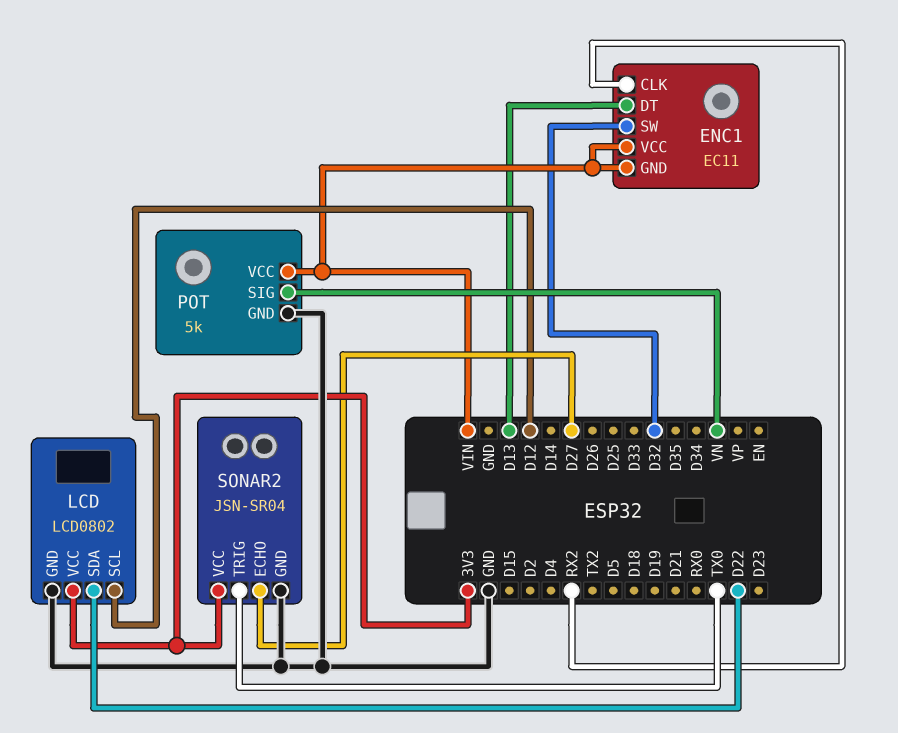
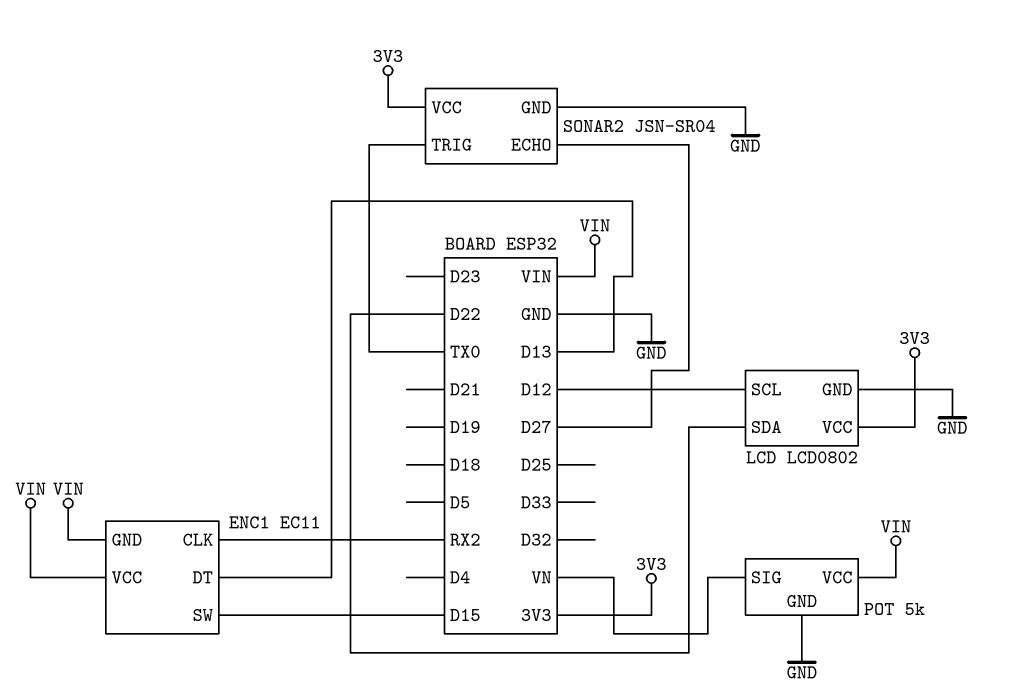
ENC1 pin SW: D32 -> D15

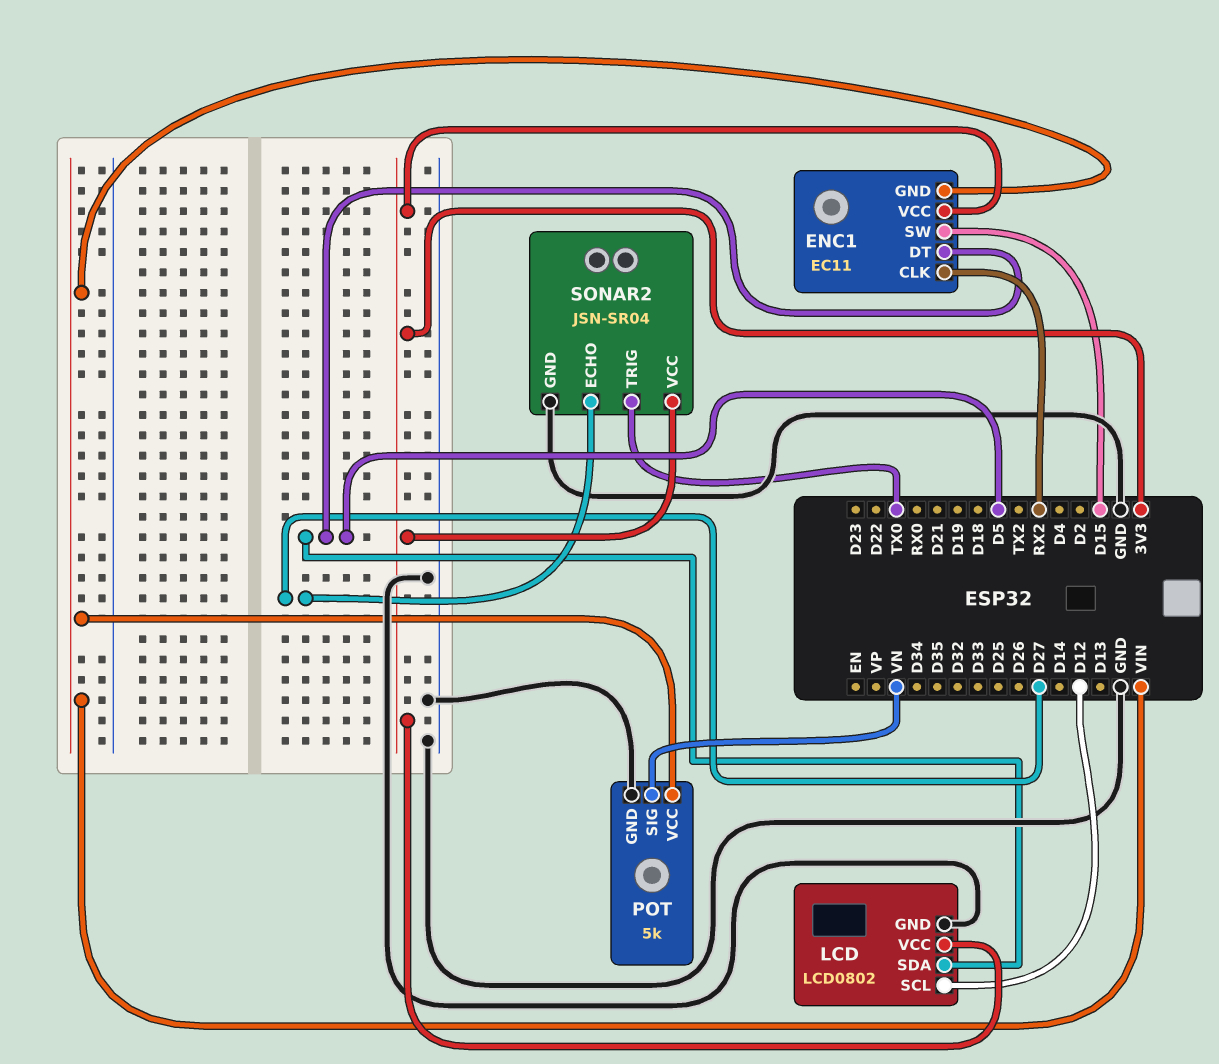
ENC1 pin DT: D13 -> D5
ENC1 pin VCC: VIN -> 3V3
LCD pin SDA: D22 -> D5

